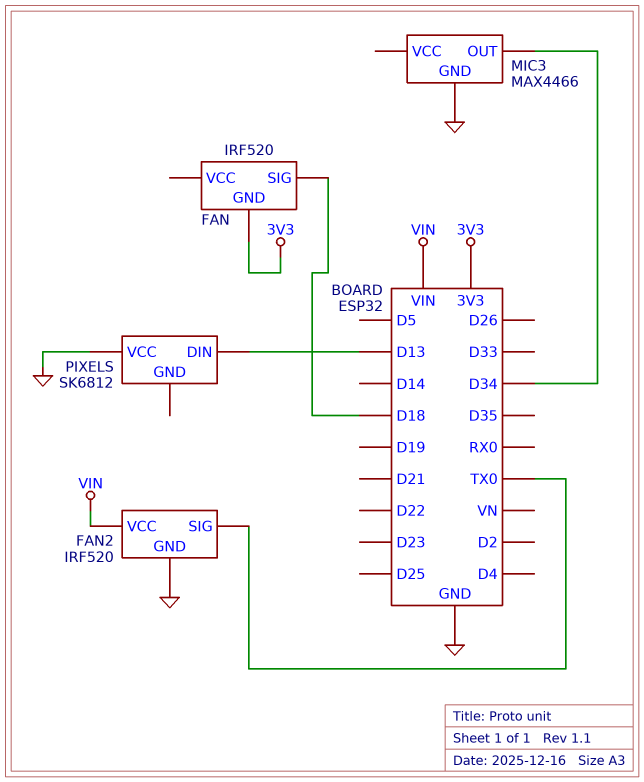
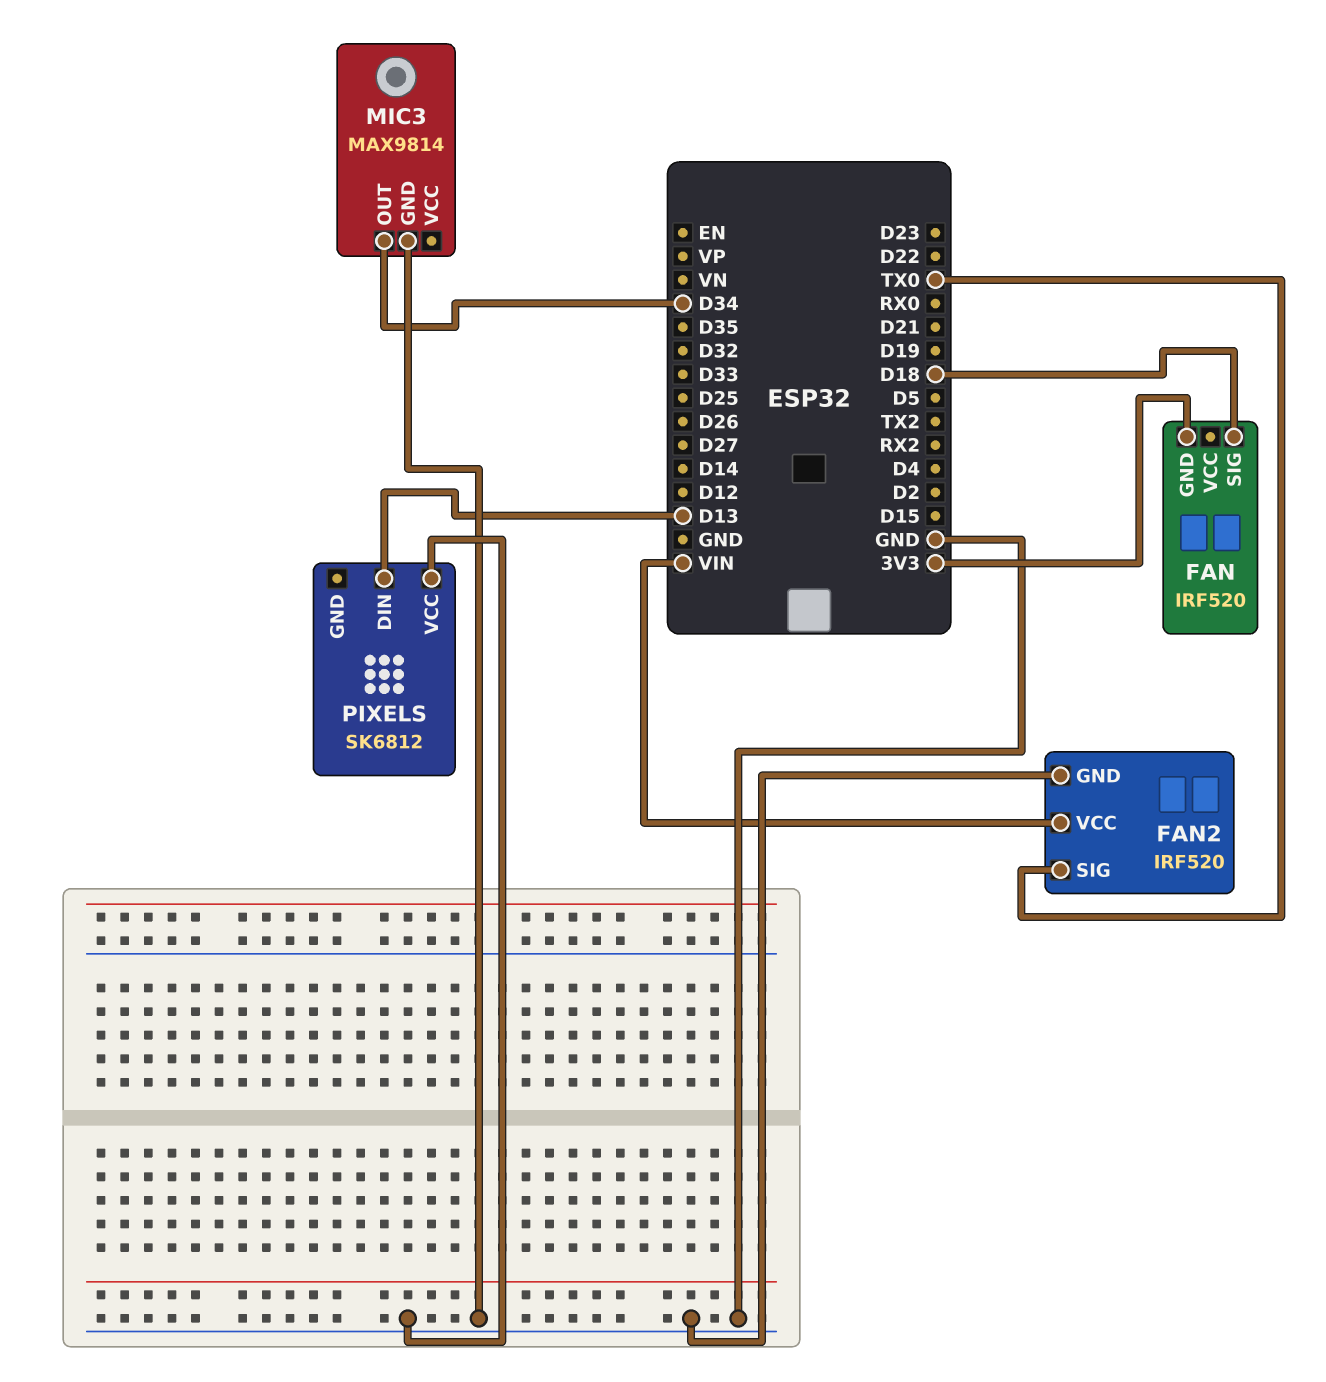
MIC3: MAX4466 -> MAX9814

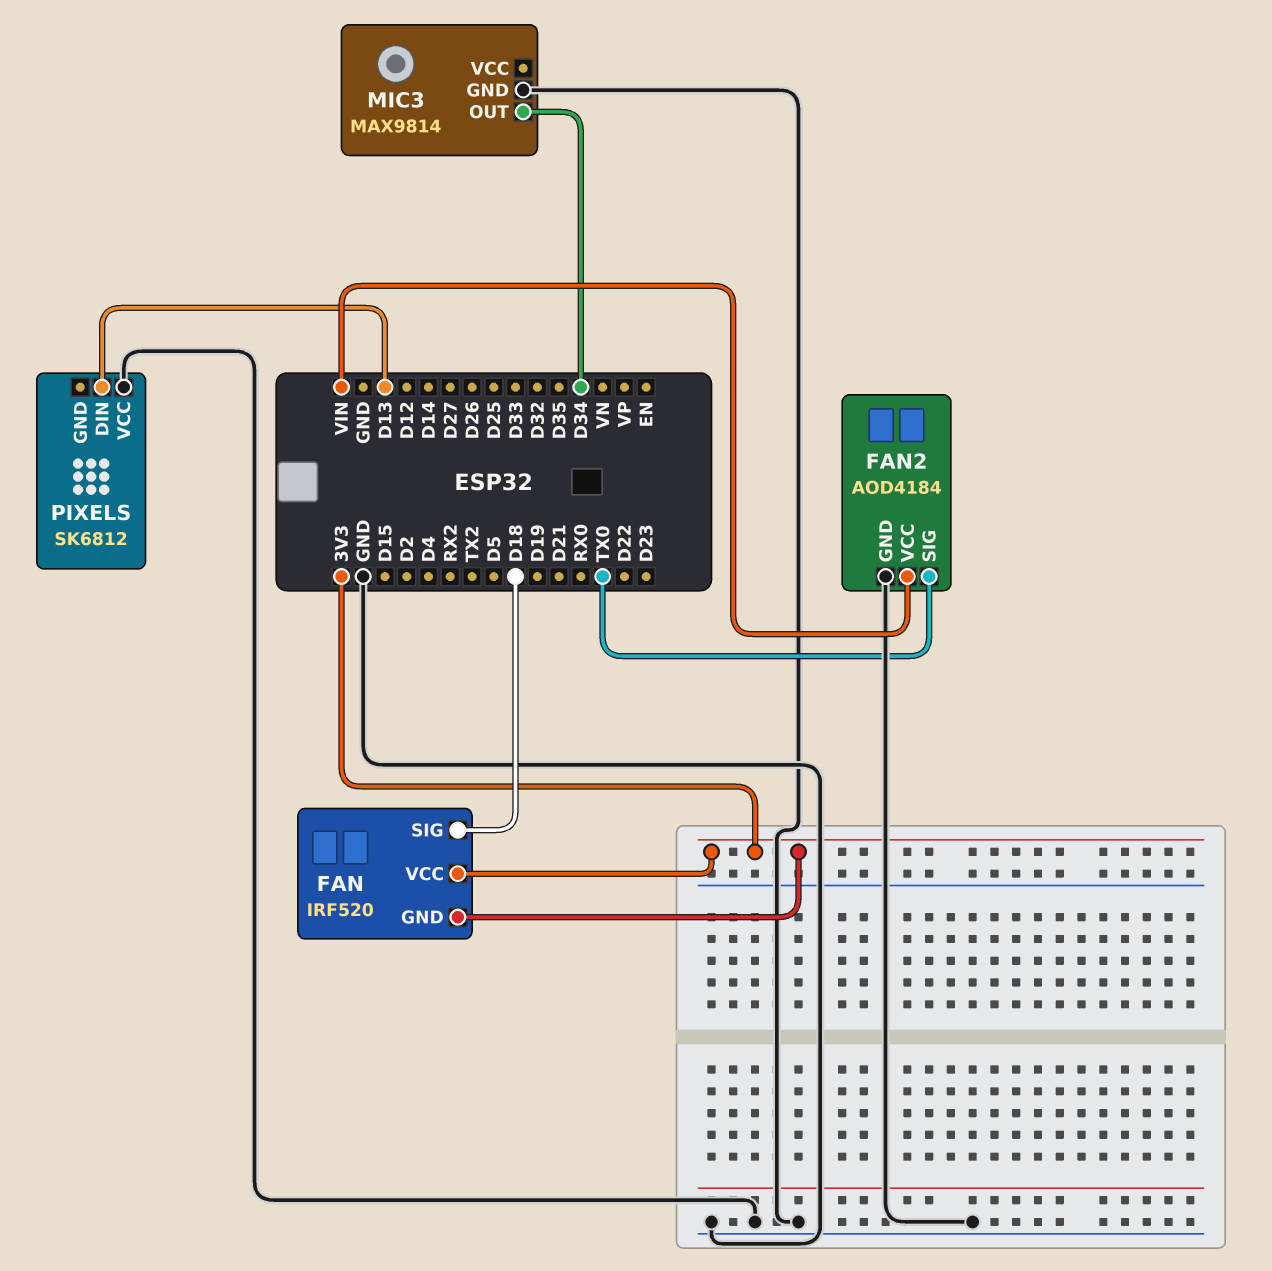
FAN pin VCC: none -> 3V3
FAN2: IRF520 -> AOD4184

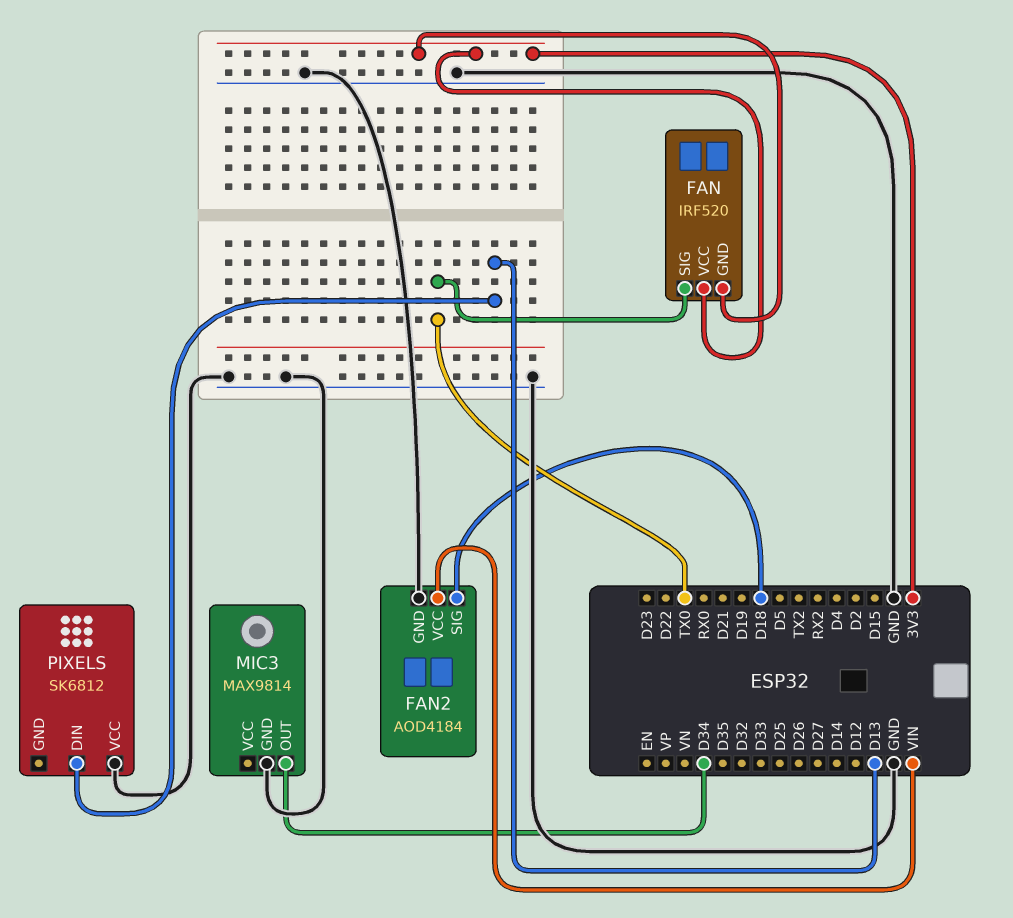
FAN pin SIG: D18 -> TX0
FAN2 pin SIG: TX0 -> D18

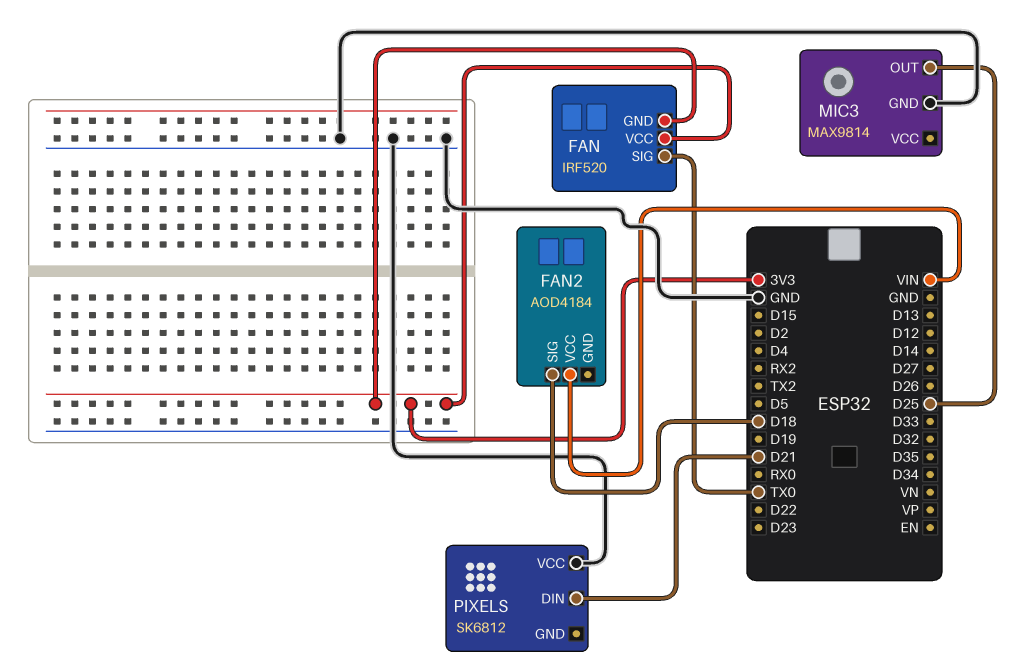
FAN2 pin GND: GND -> none
MIC3 pin OUT: D34 -> D25
PIXELS pin DIN: D13 -> D21

